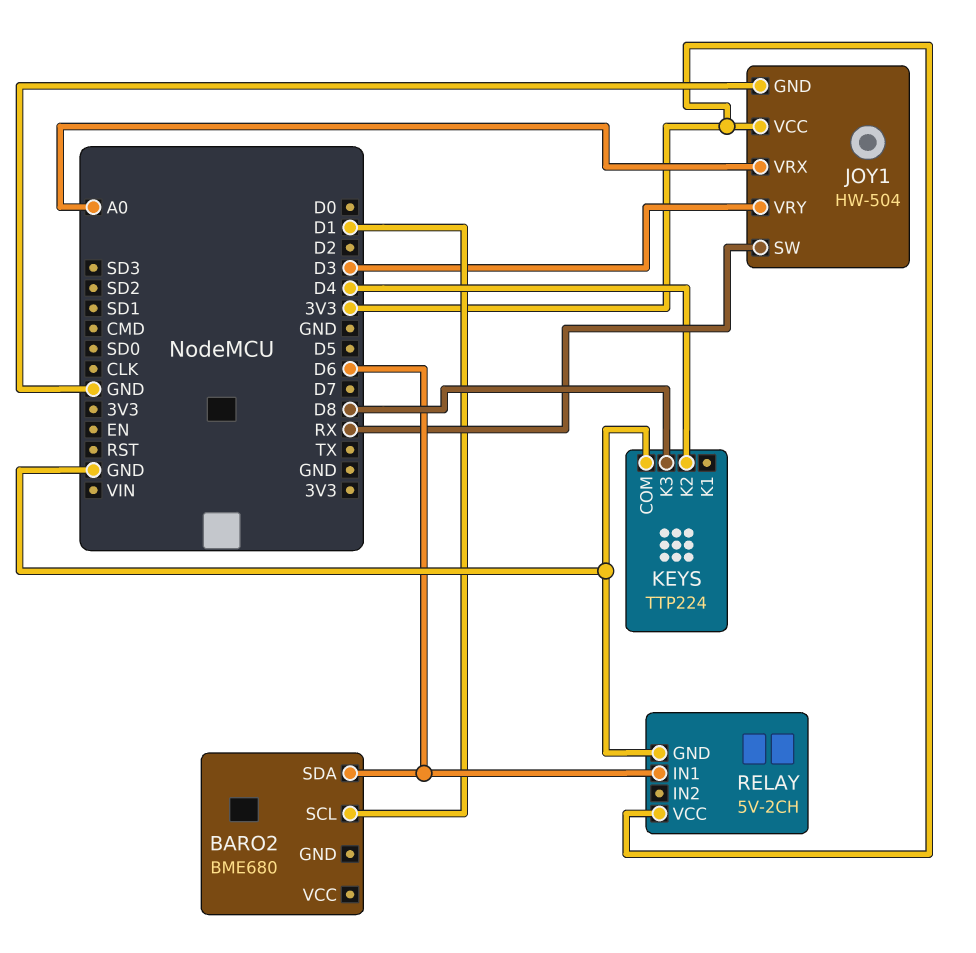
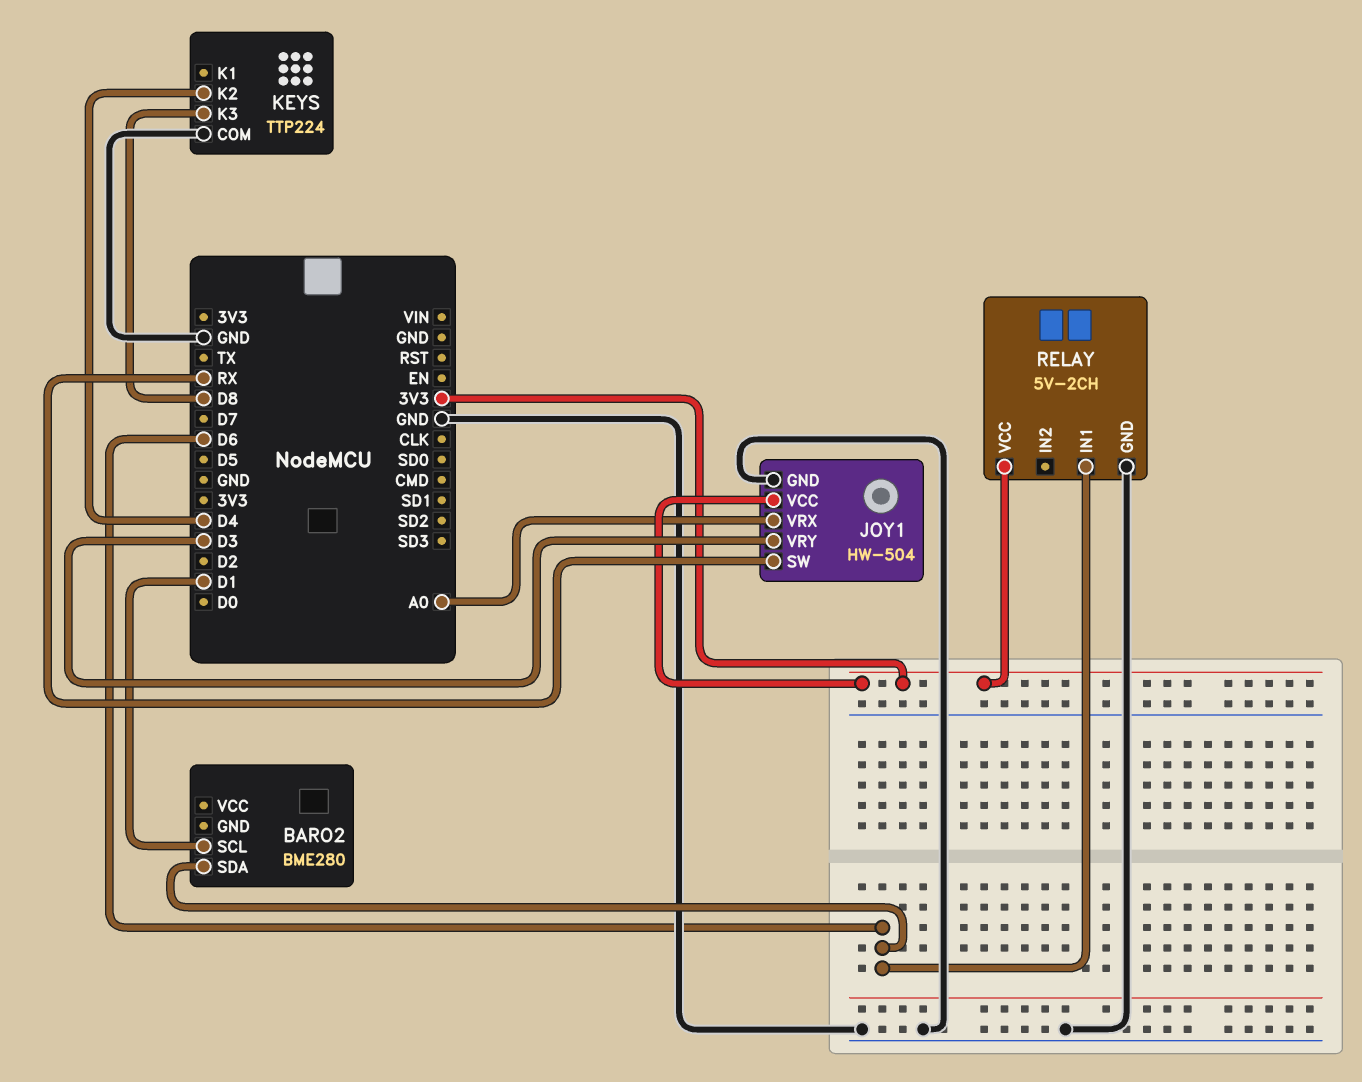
BARO2: BME680 -> BME280

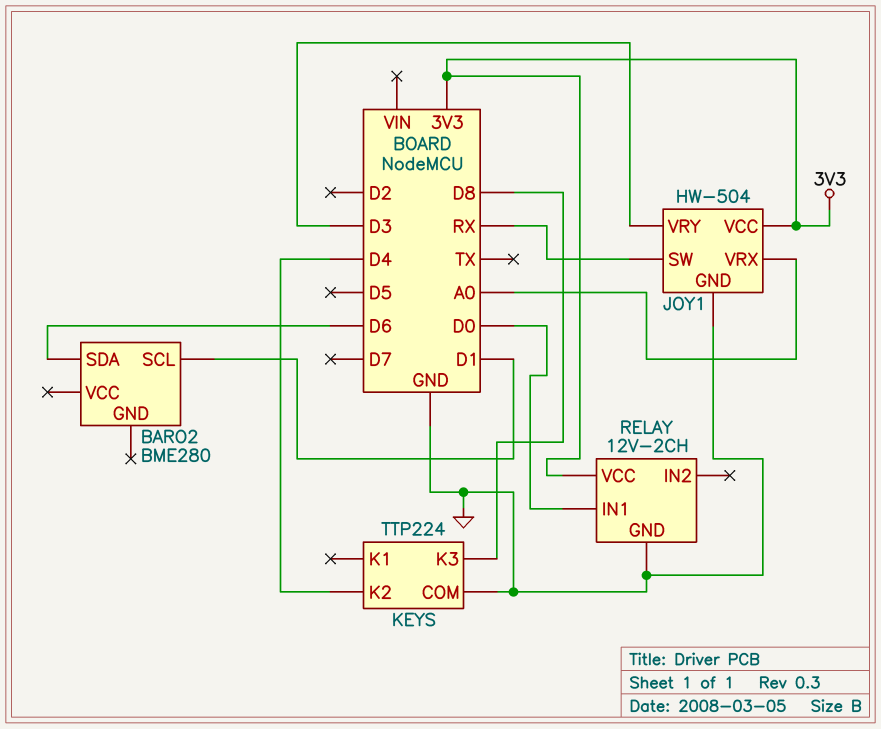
RELAY: 5V-2CH -> 12V-2CH
RELAY pin IN1: D6 -> D0

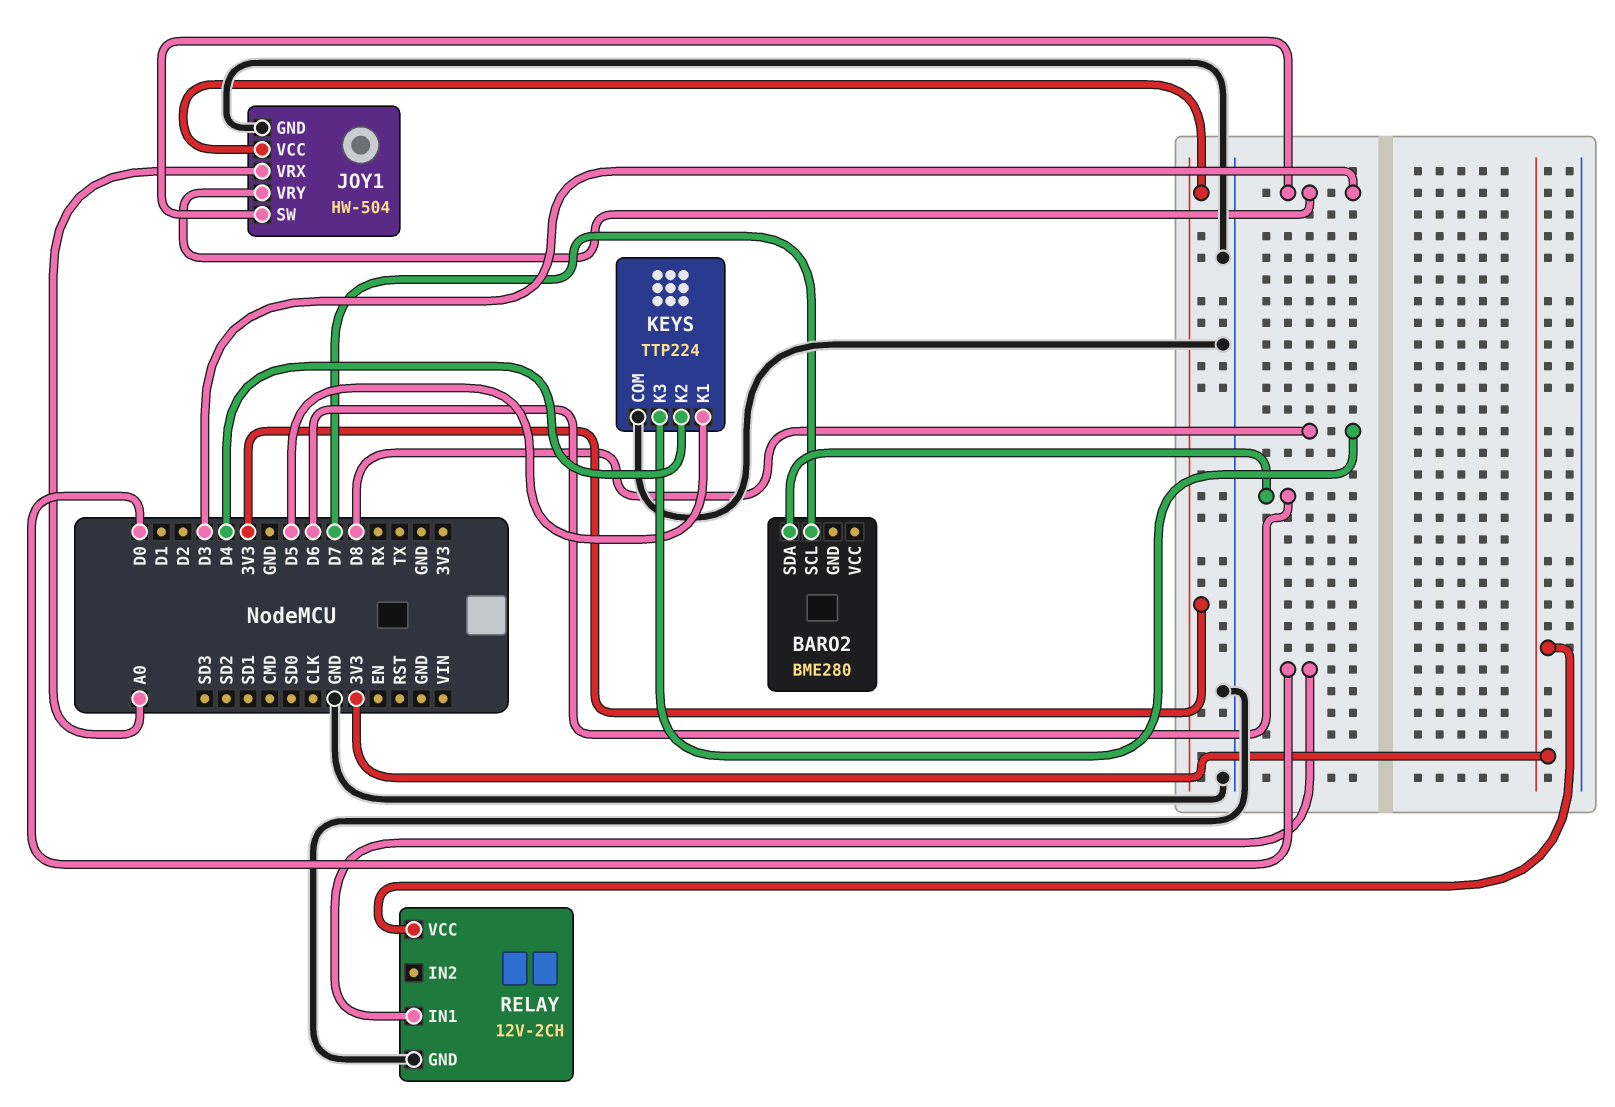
BARO2 pin SCL: D1 -> D7
JOY1 pin SW: RX -> D3
KEYS pin K1: none -> D5

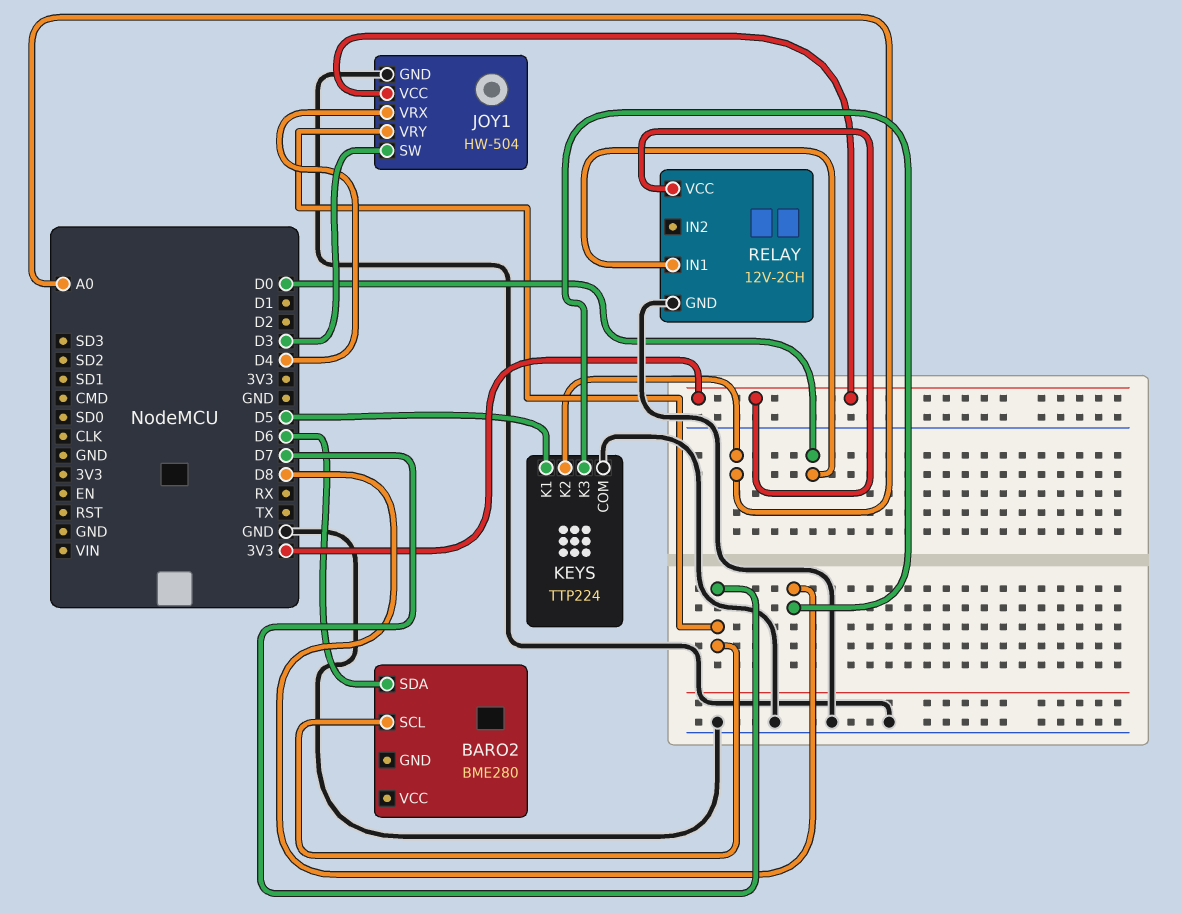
JOY1 pin VRX: A0 -> D4
JOY1 pin VRY: D3 -> D7
KEYS pin K2: D4 -> A0

